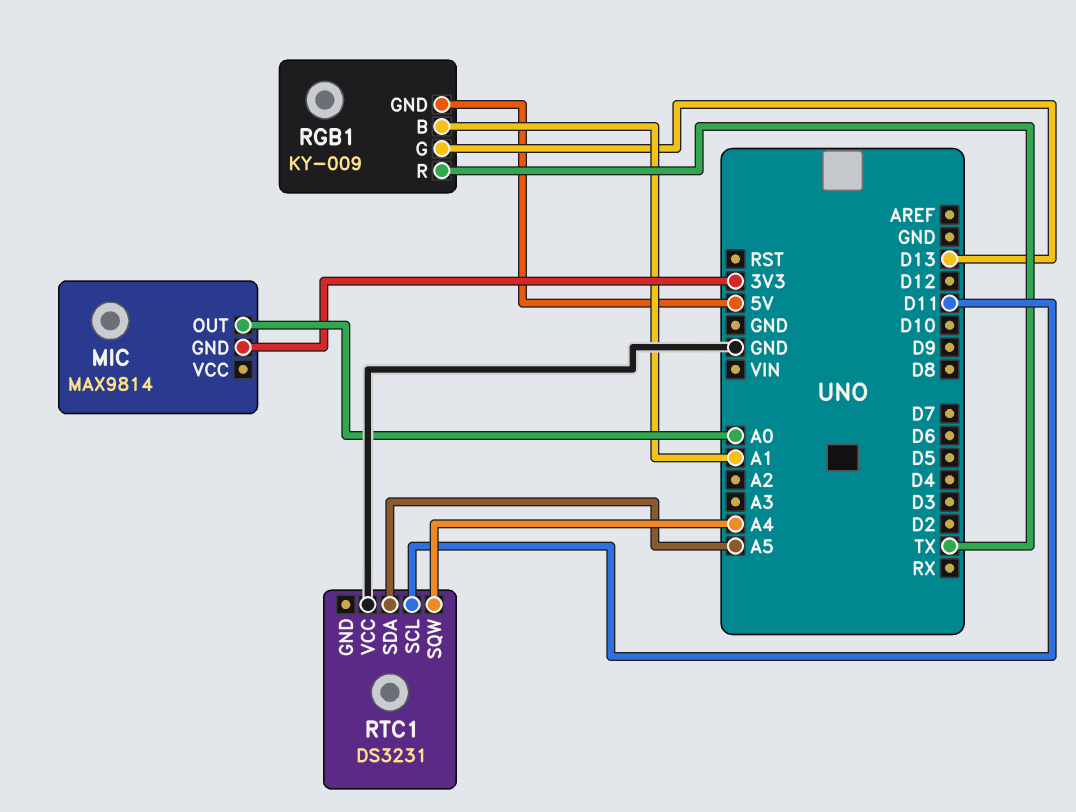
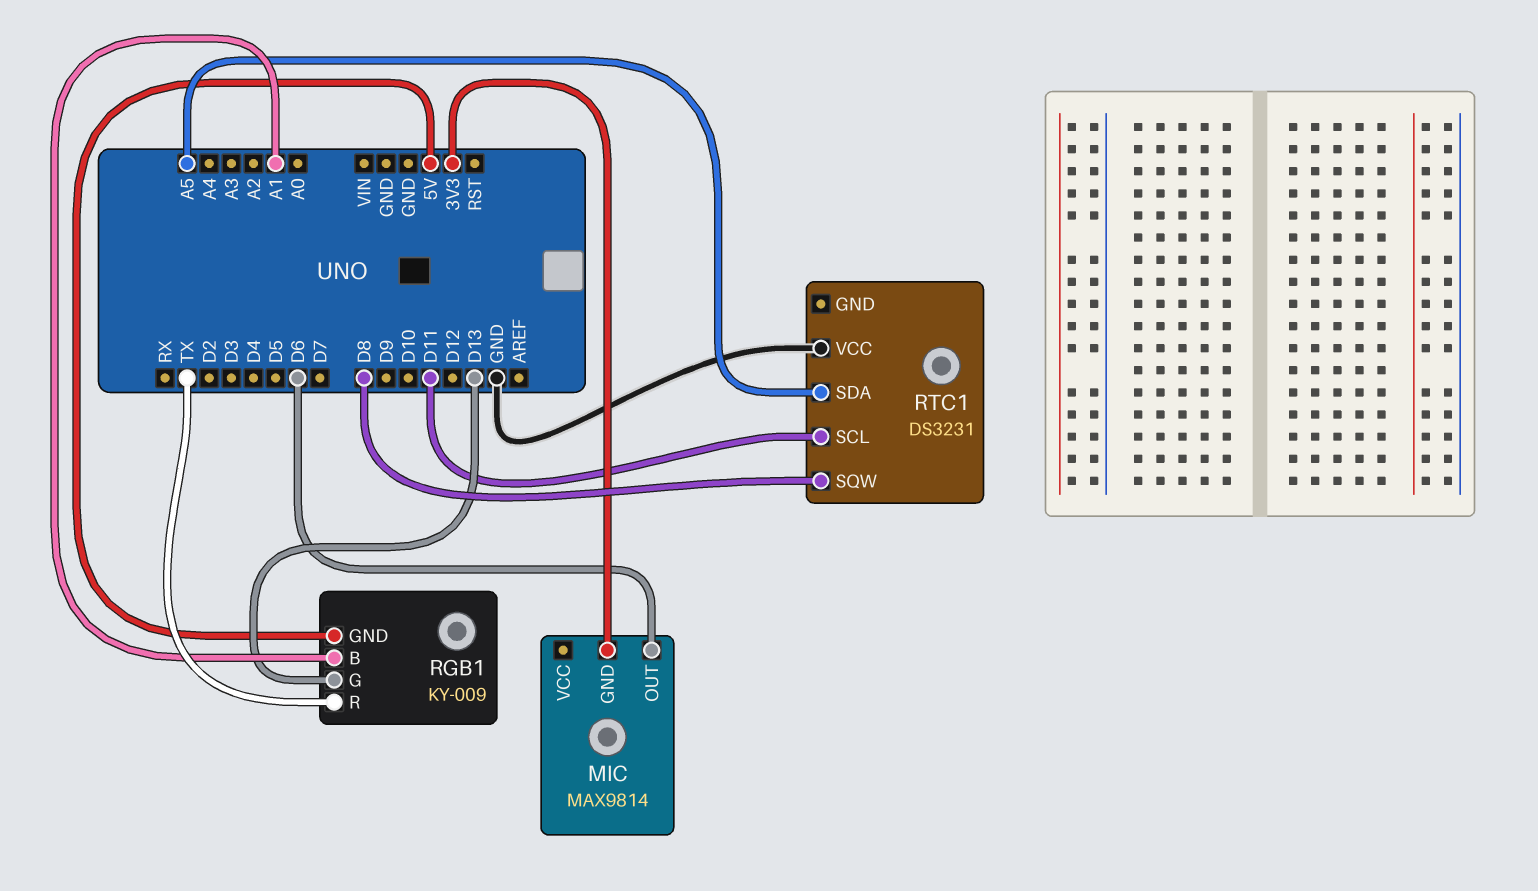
MIC pin OUT: A0 -> D6
RTC1 pin SQW: A4 -> D8

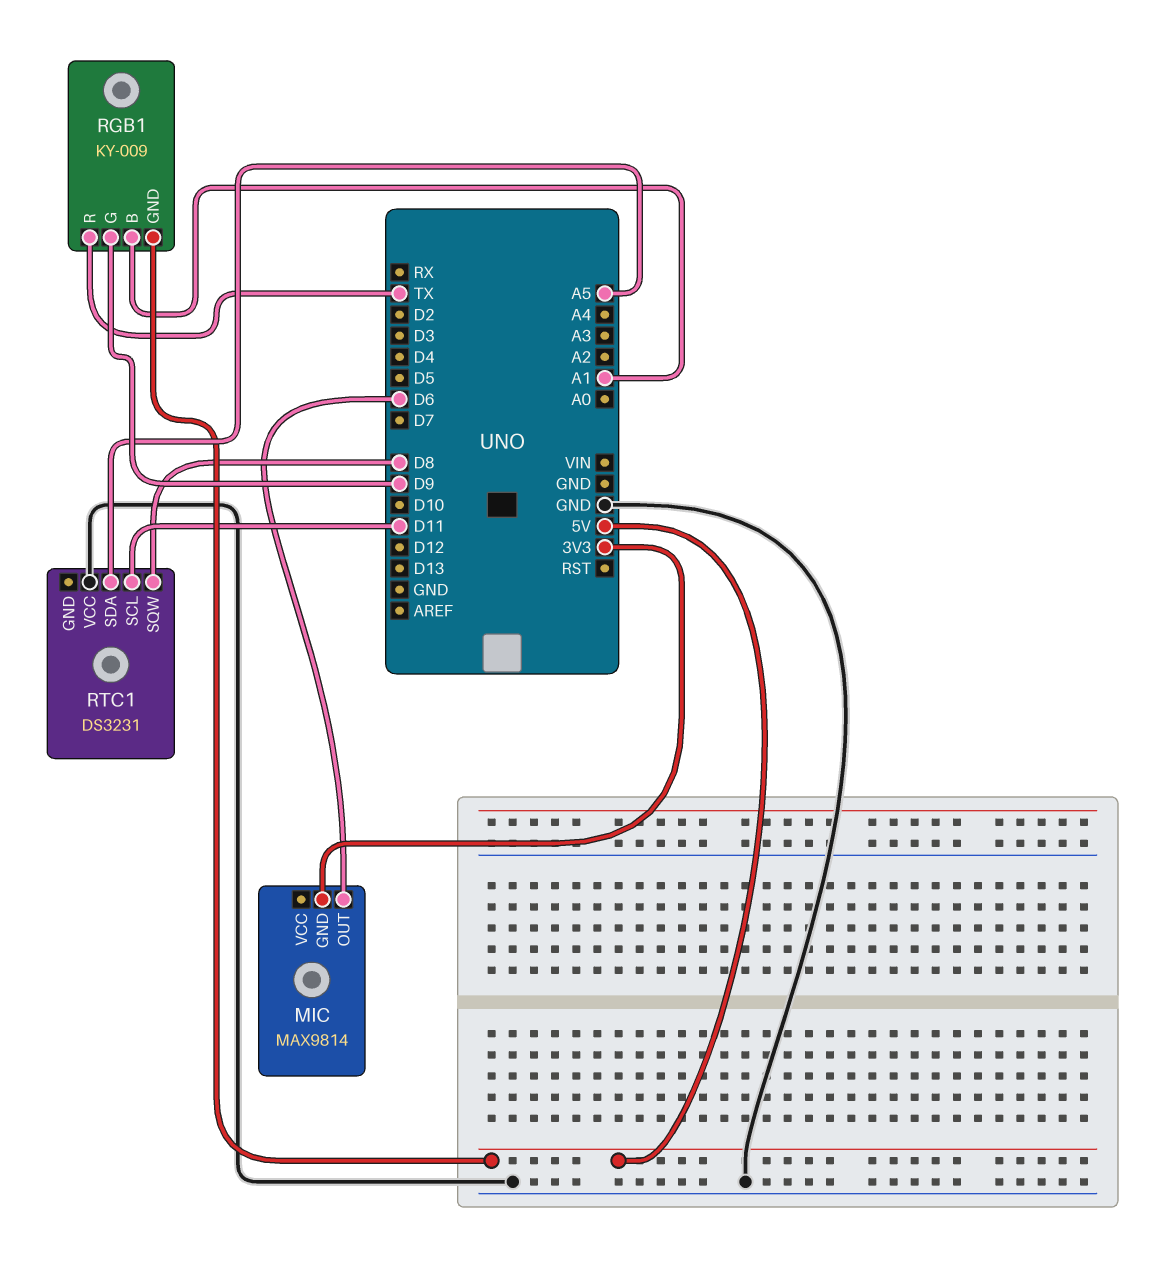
RGB1 pin G: D13 -> D9

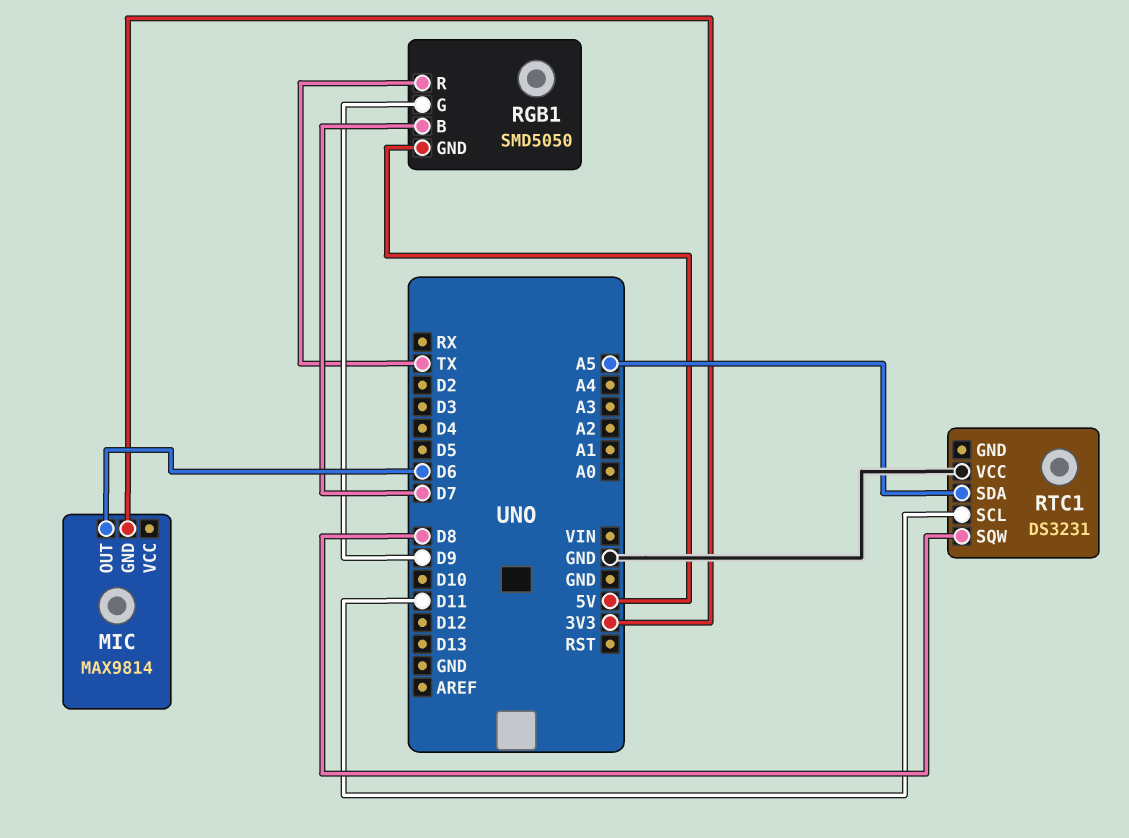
RGB1: KY-009 -> SMD5050
RGB1 pin B: A1 -> D7

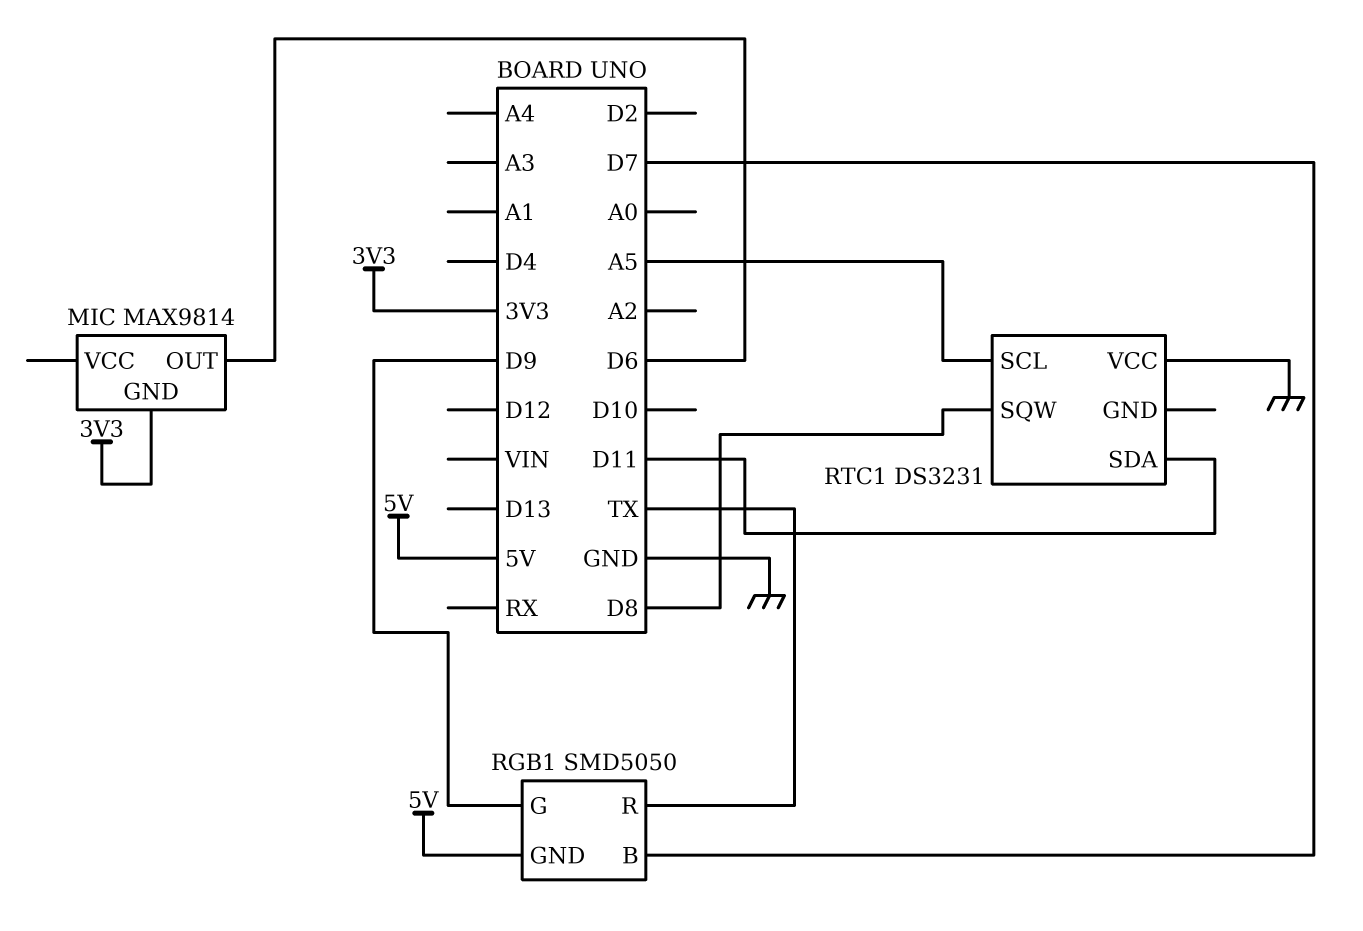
RTC1 pin SCL: D11 -> A5
RTC1 pin SDA: A5 -> D11

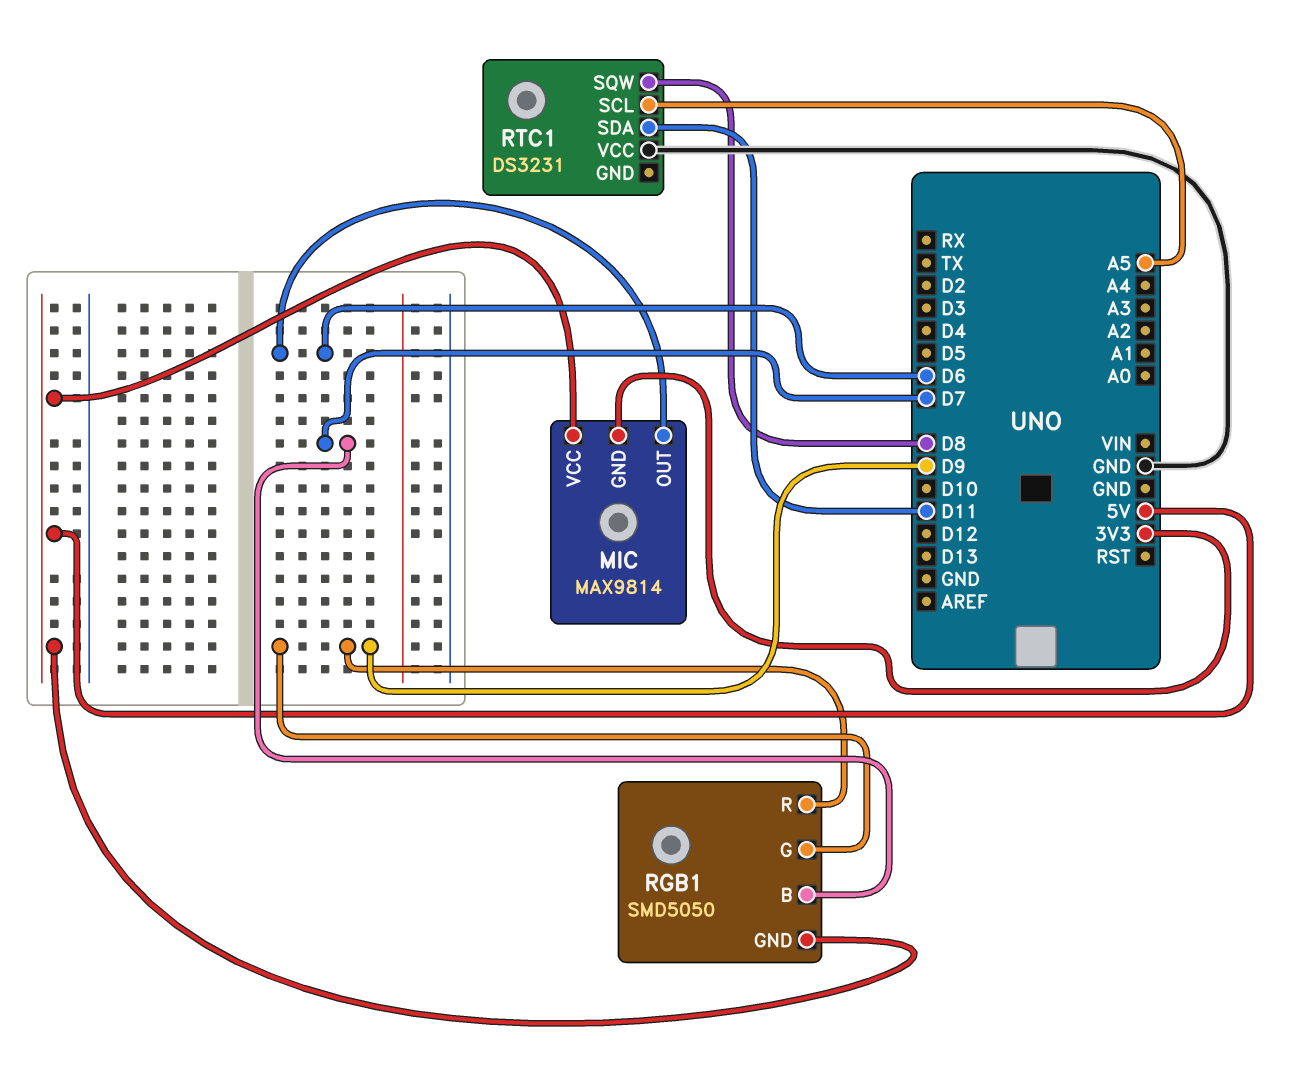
MIC pin VCC: none -> 5V
RGB1 pin R: TX -> D9

